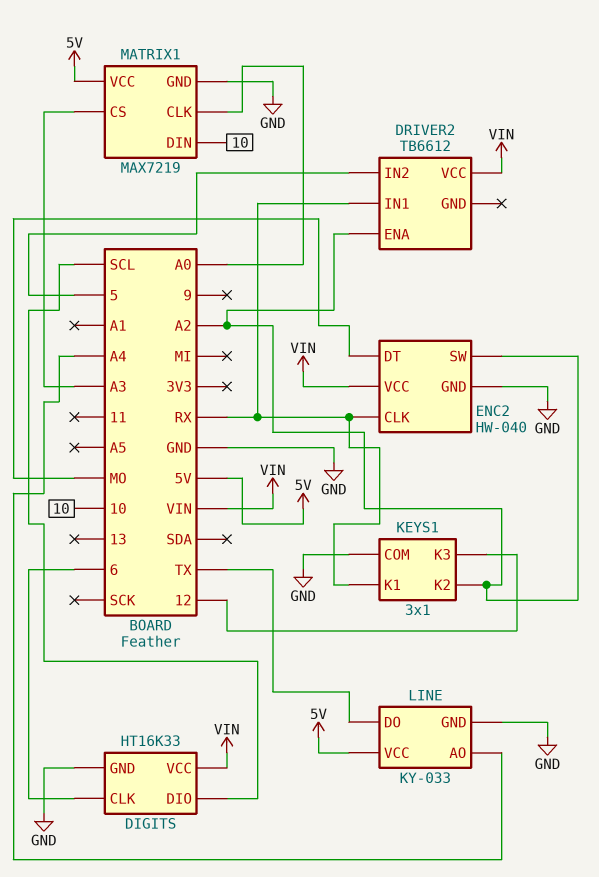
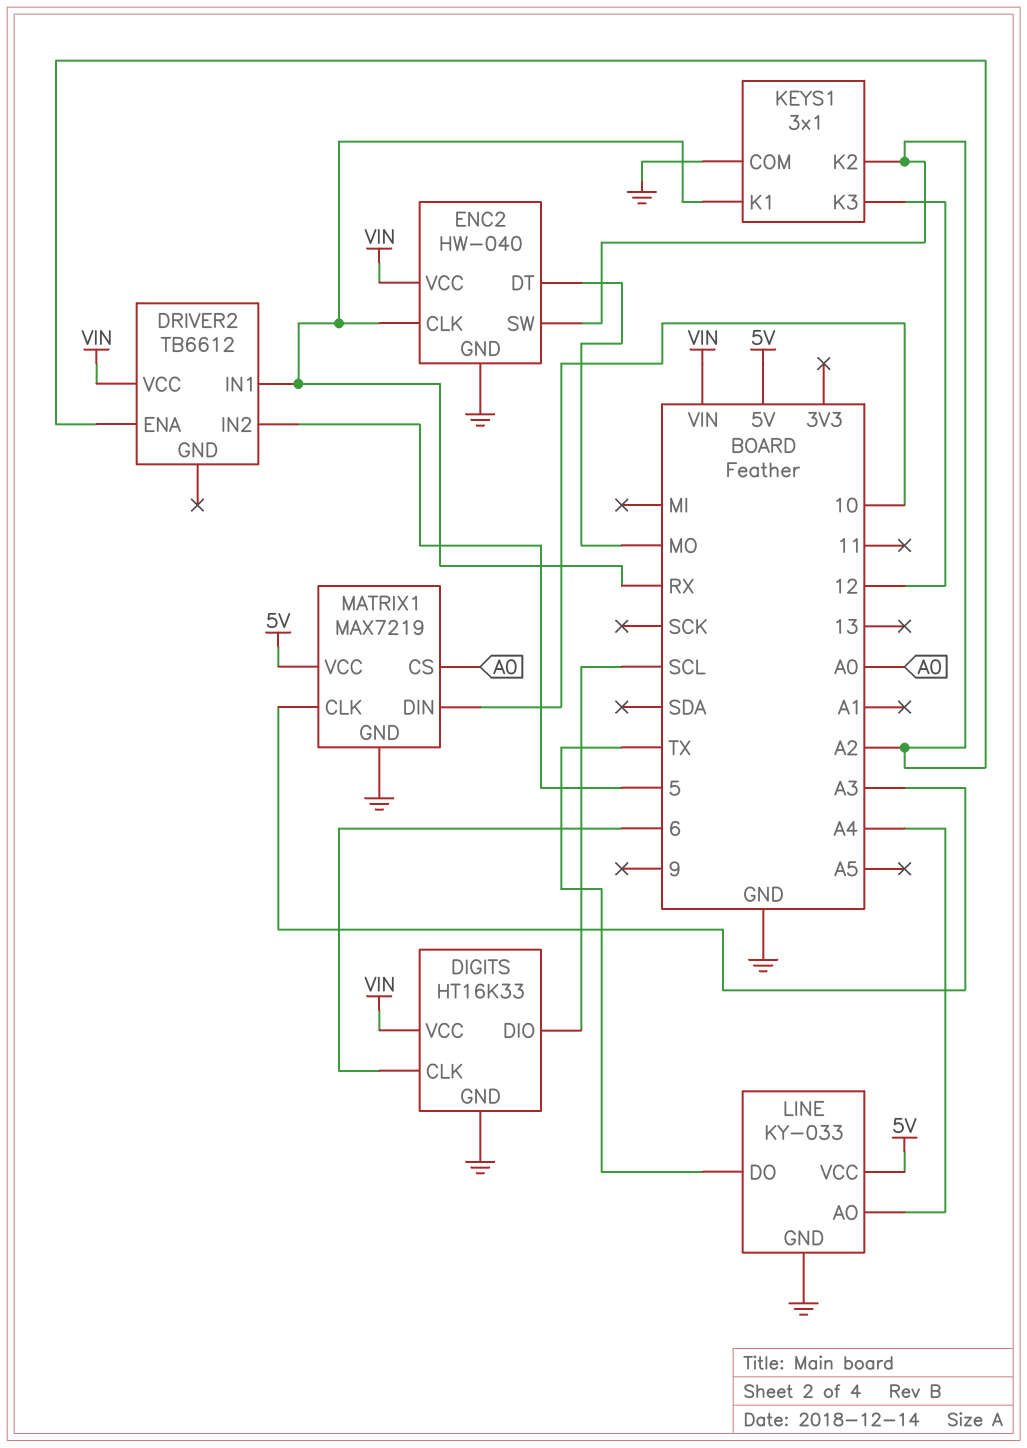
MATRIX1 pin CLK: A0 -> A3
MATRIX1 pin CS: A3 -> A0

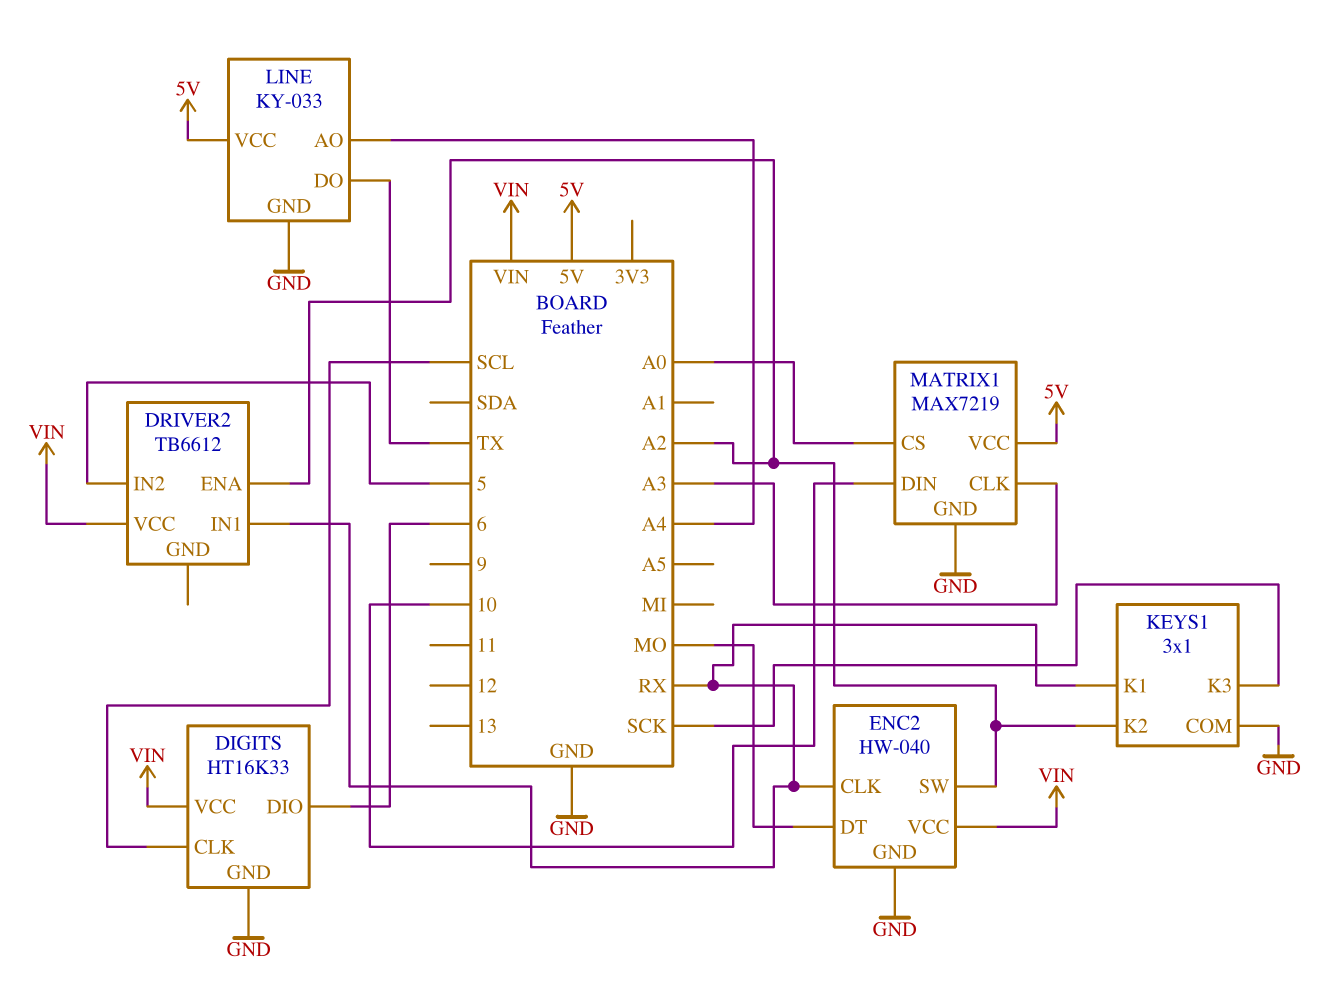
DIGITS pin CLK: 6 -> SCL
DIGITS pin DIO: SCL -> 6
KEYS1 pin K3: 12 -> SCK

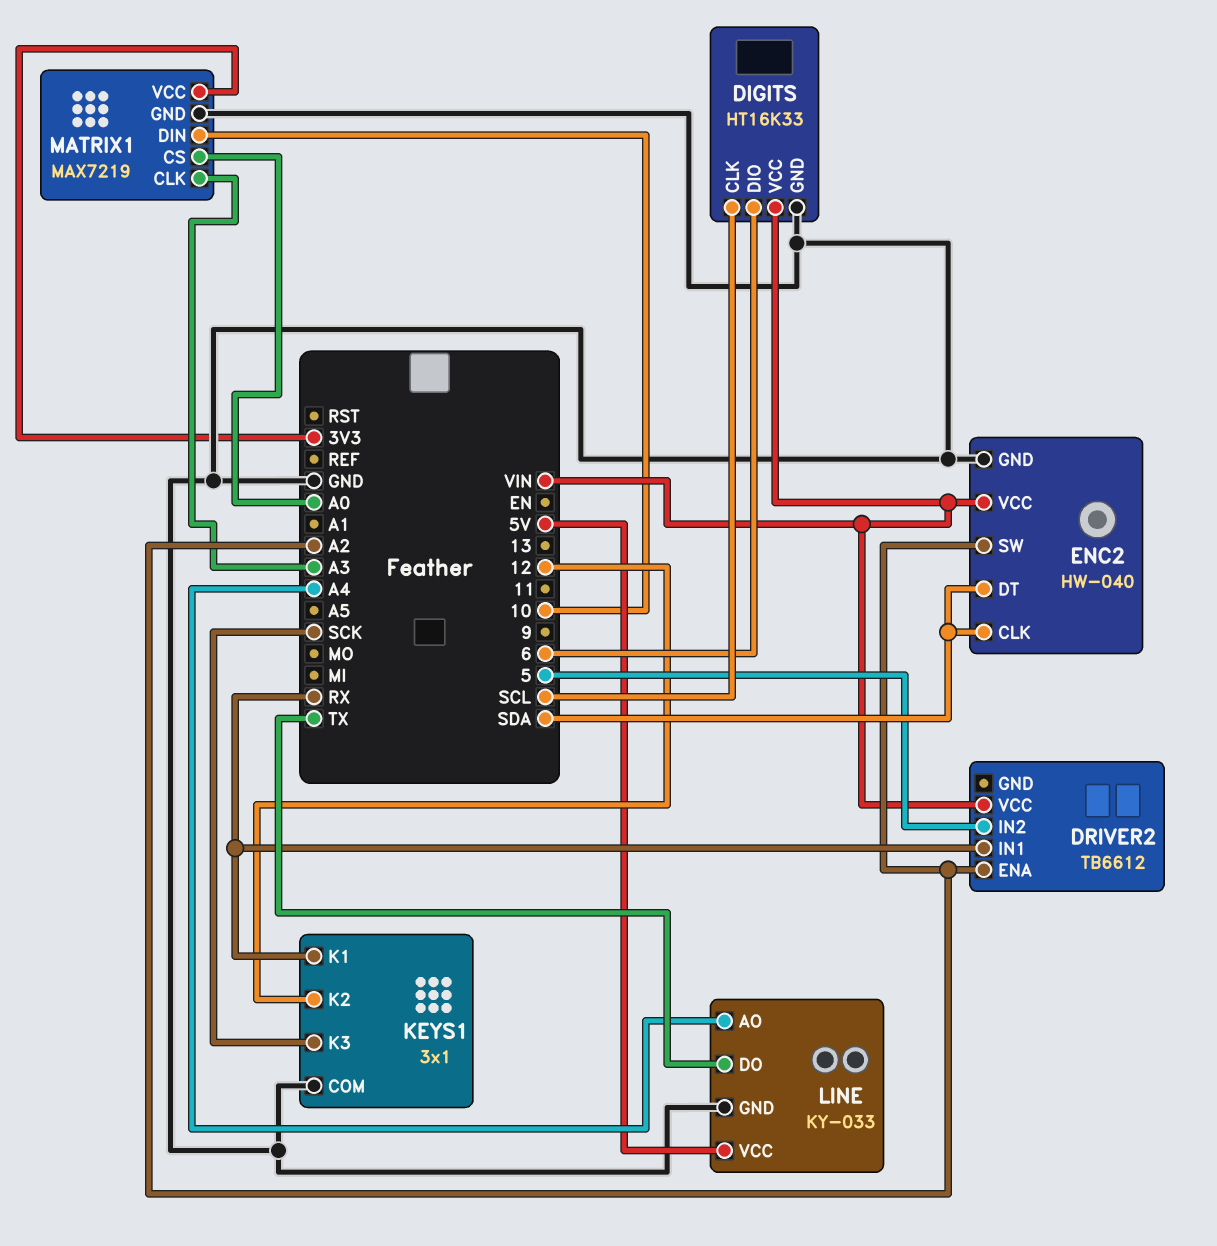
ENC2 pin CLK: RX -> SDA
ENC2 pin DT: MO -> SDA
KEYS1 pin K2: A2 -> 12
MATRIX1 pin VCC: 5V -> 3V3

